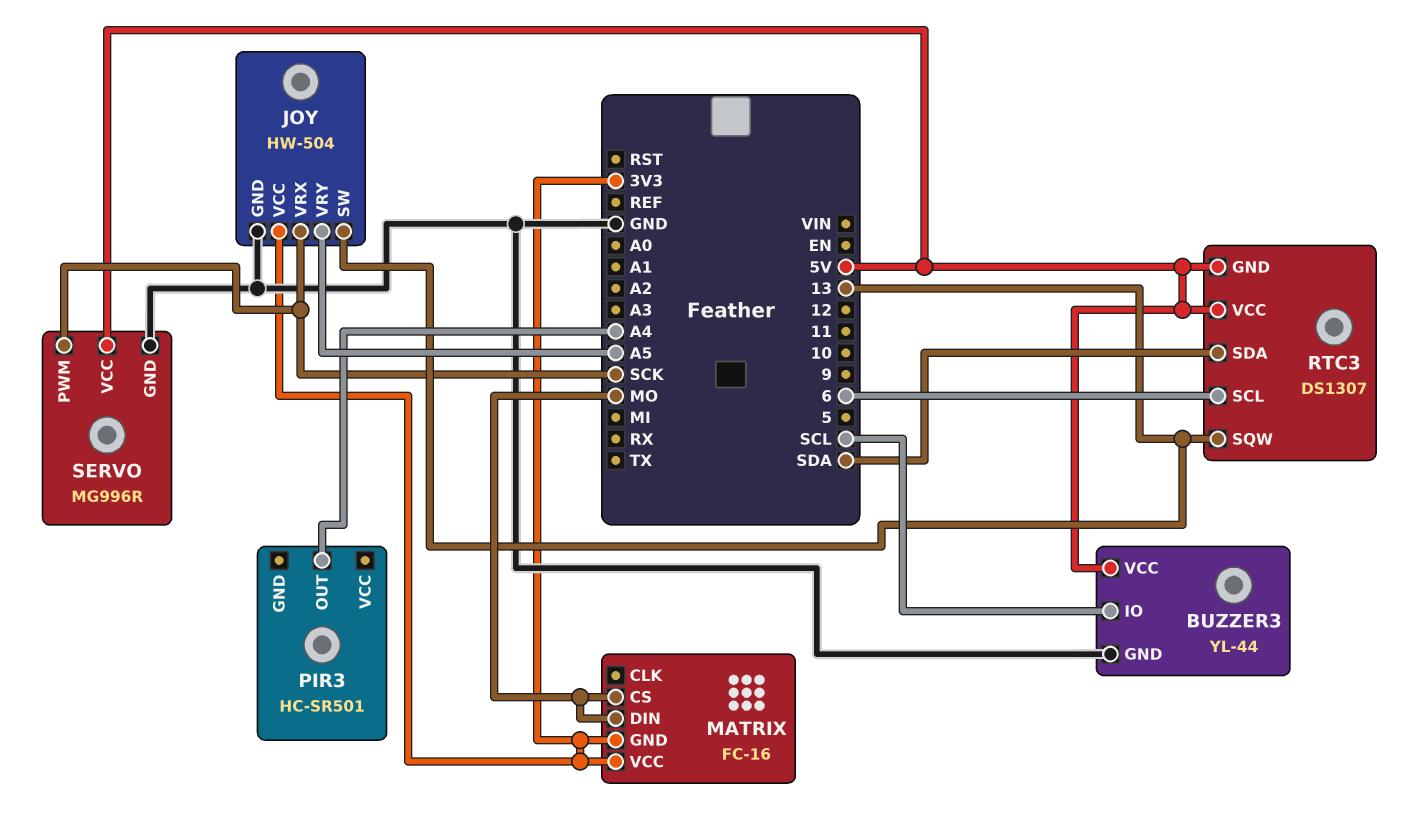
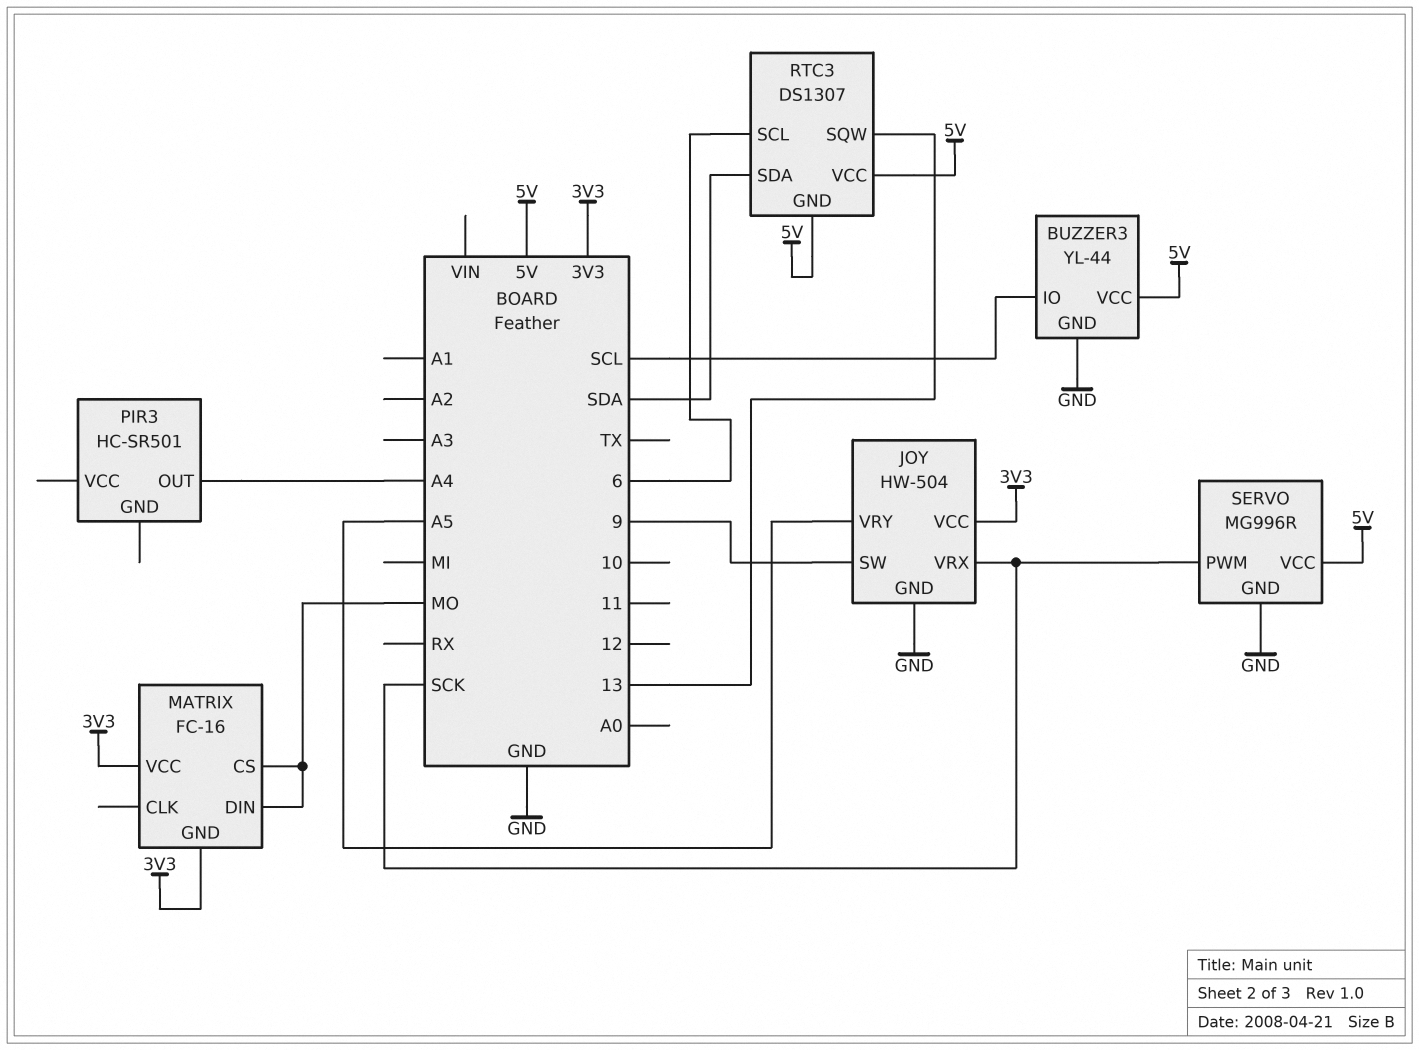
JOY pin SW: 13 -> 9

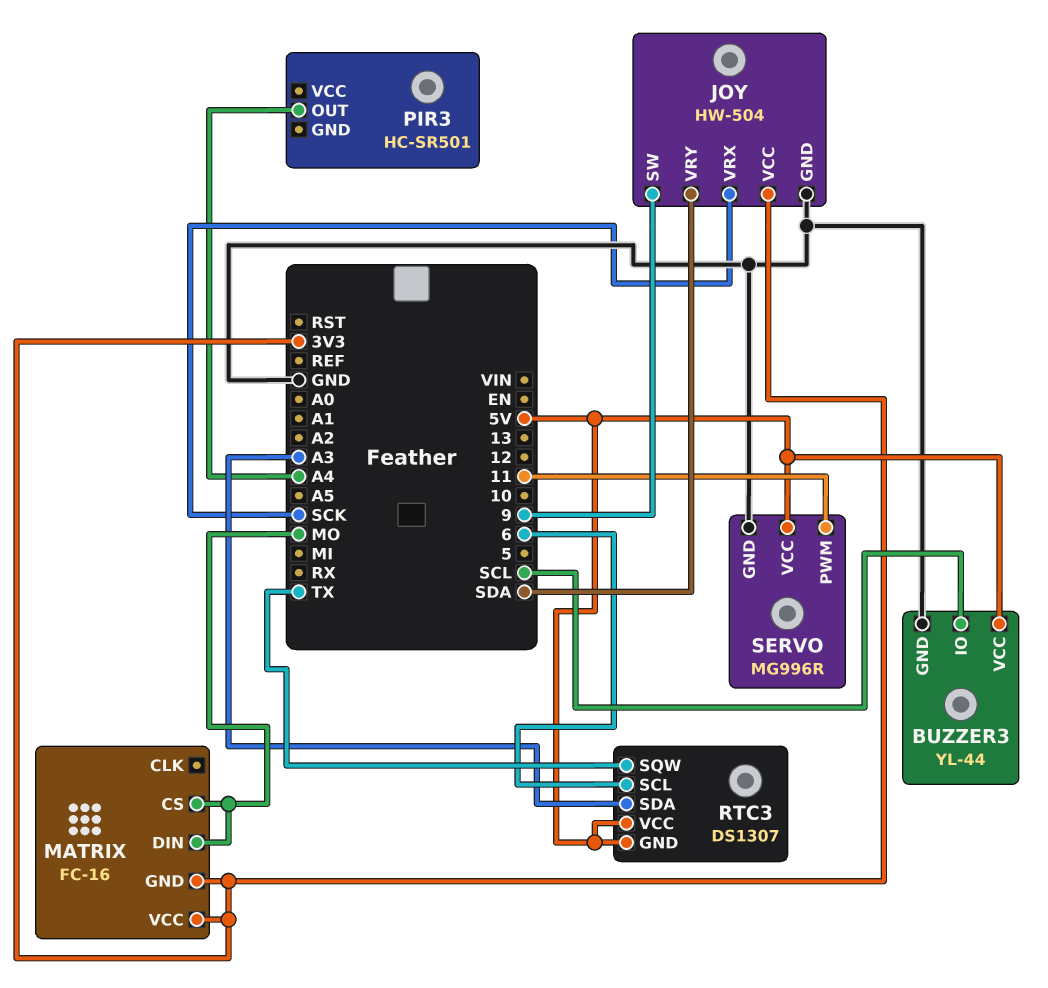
JOY pin VRY: A5 -> SDA
RTC3 pin SDA: SDA -> A3
RTC3 pin SQW: 13 -> TX
SERVO pin PWM: SCK -> 11

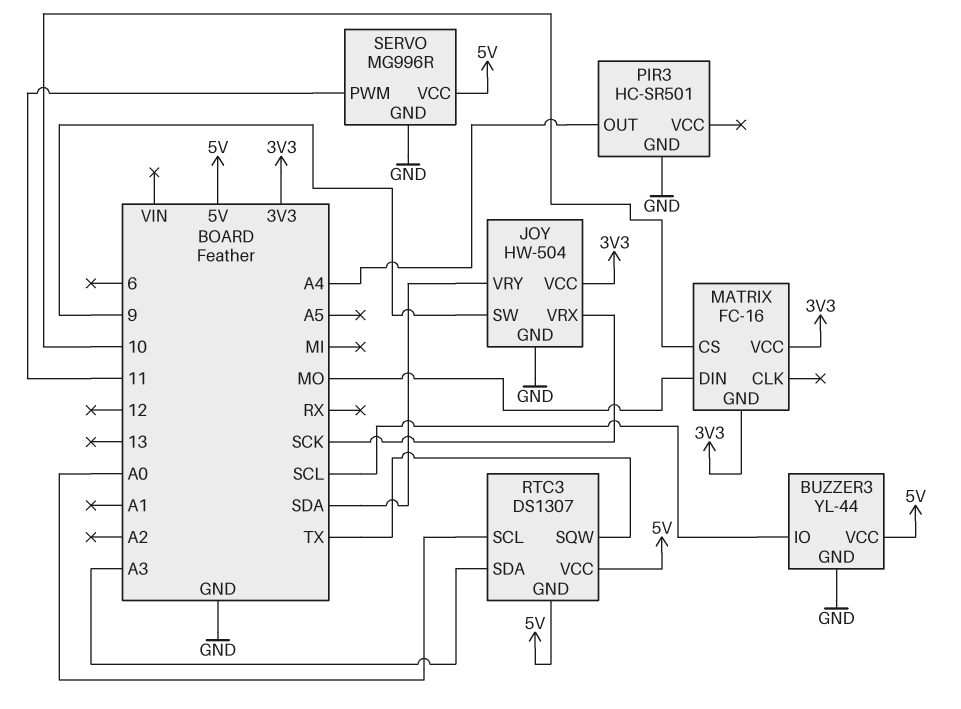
MATRIX pin CS: MO -> 10
PIR3 pin GND: none -> GND
RTC3 pin SCL: 6 -> A0

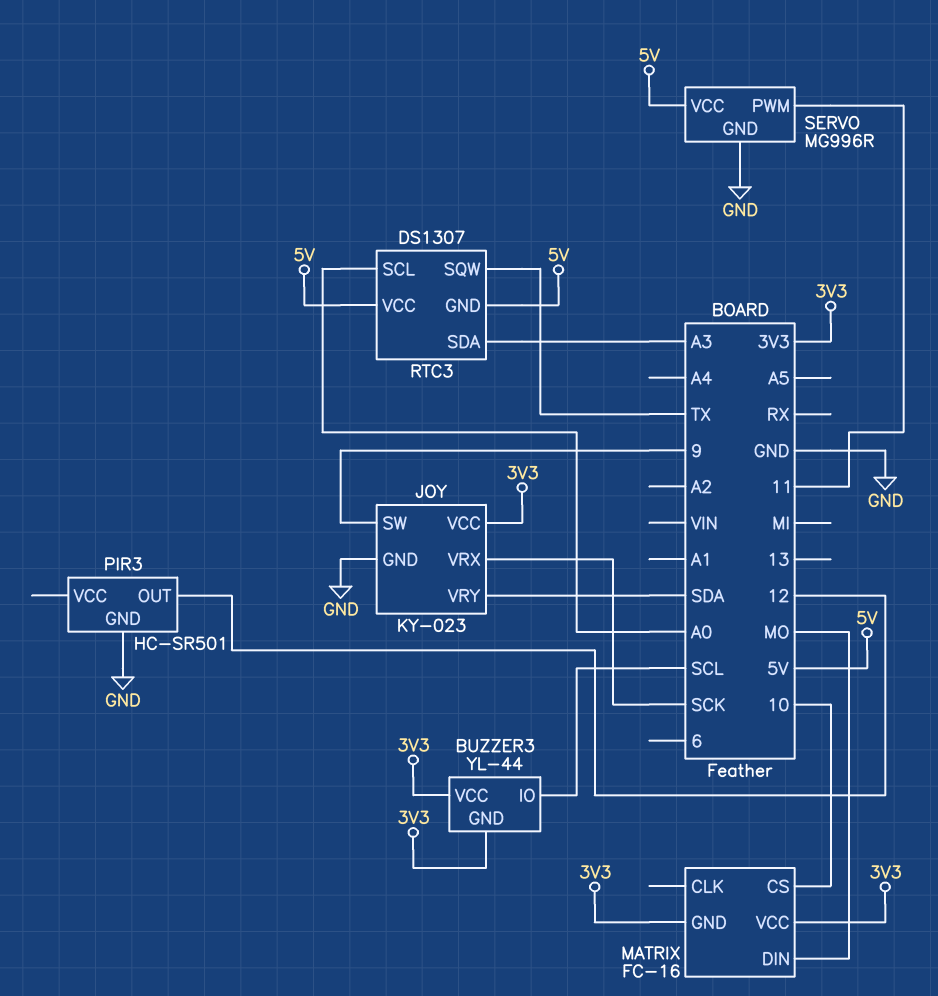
BUZZER3 pin GND: GND -> 3V3
BUZZER3 pin VCC: 5V -> 3V3
JOY: HW-504 -> KY-023
PIR3 pin OUT: A4 -> 12

